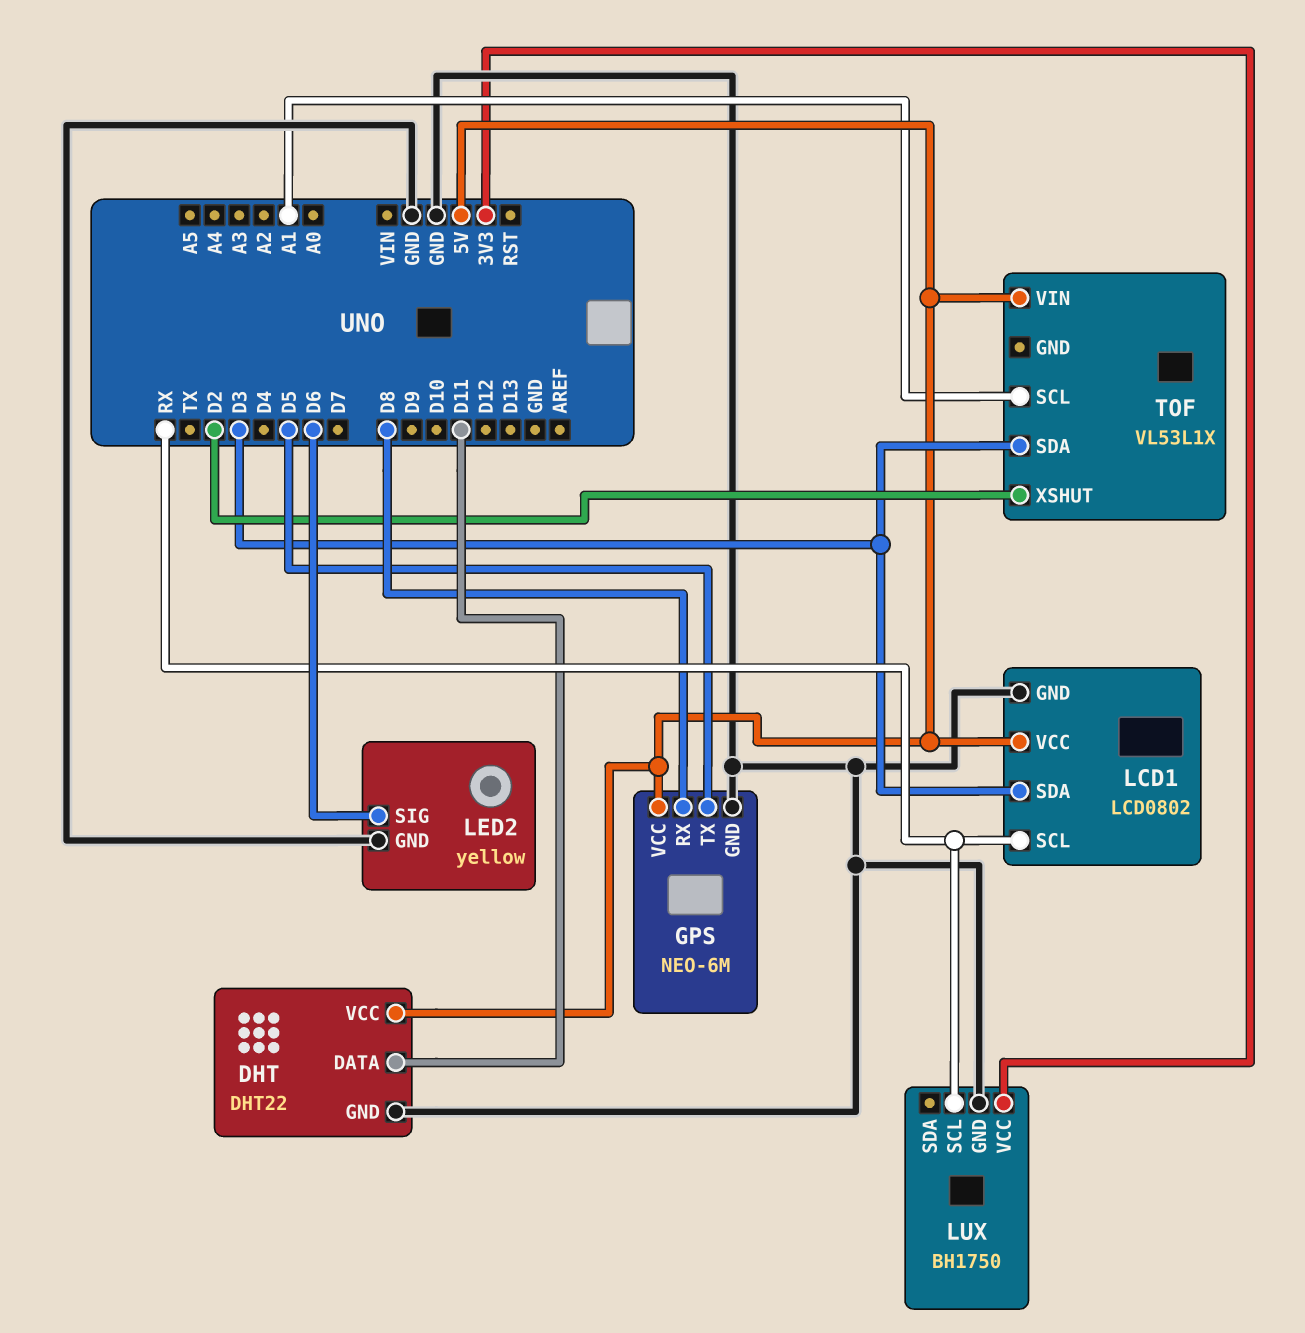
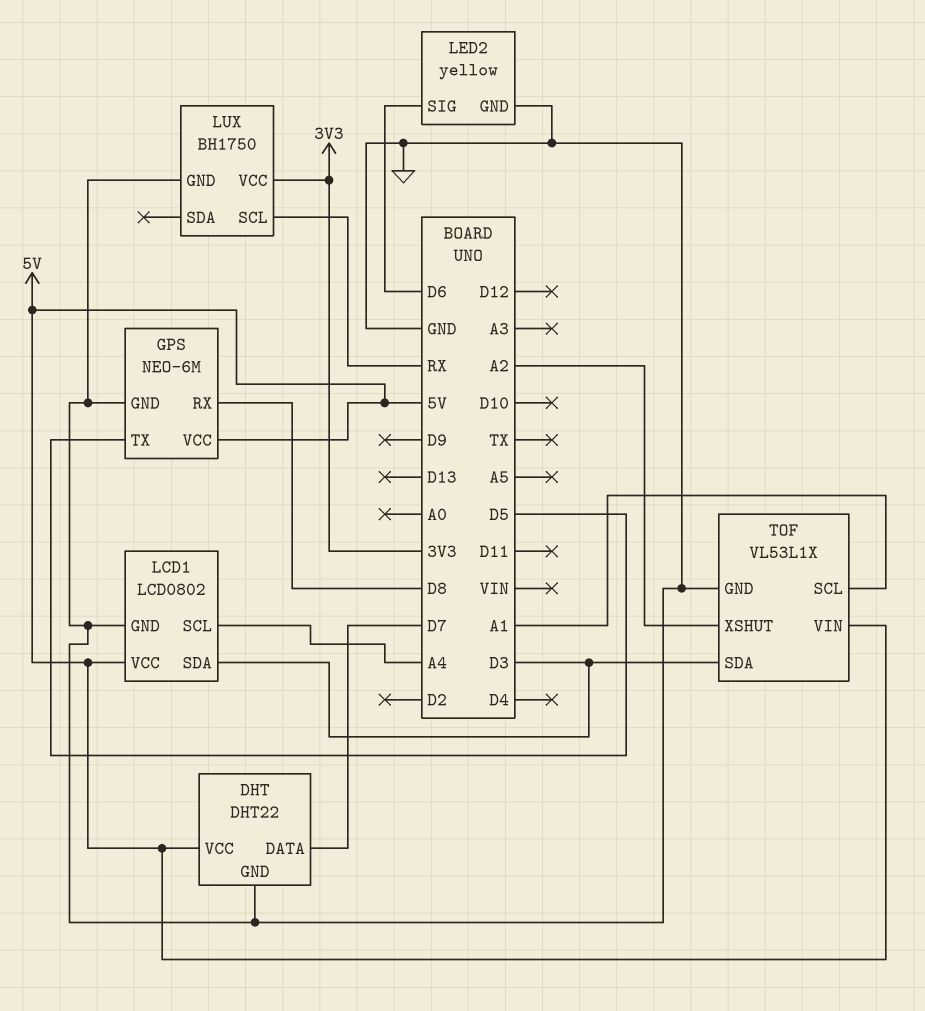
DHT pin DATA: D11 -> D7
LCD1 pin SCL: RX -> A4
TOF pin GND: none -> GND
TOF pin XSHUT: D2 -> A2

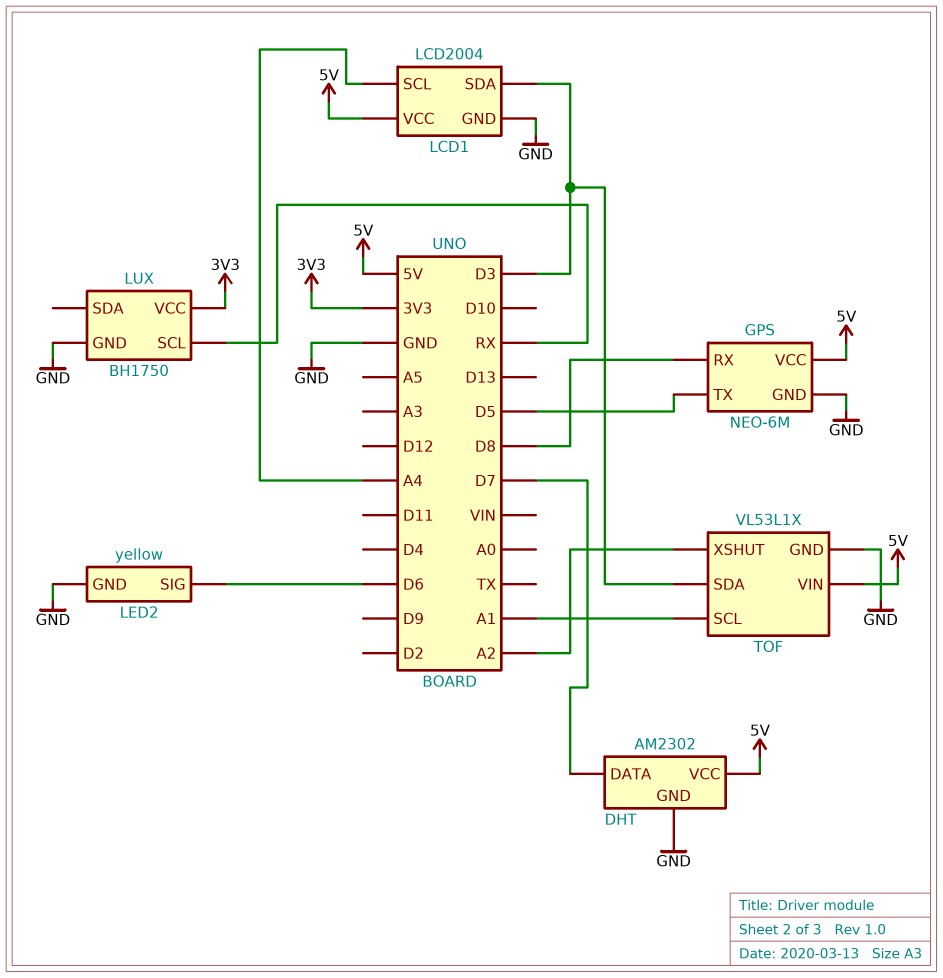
DHT: DHT22 -> AM2302
LCD1: LCD0802 -> LCD2004

